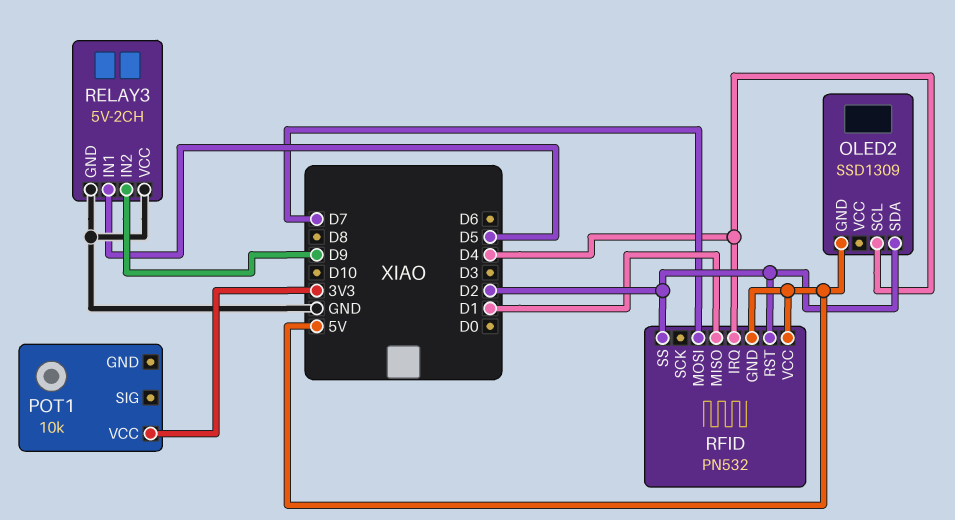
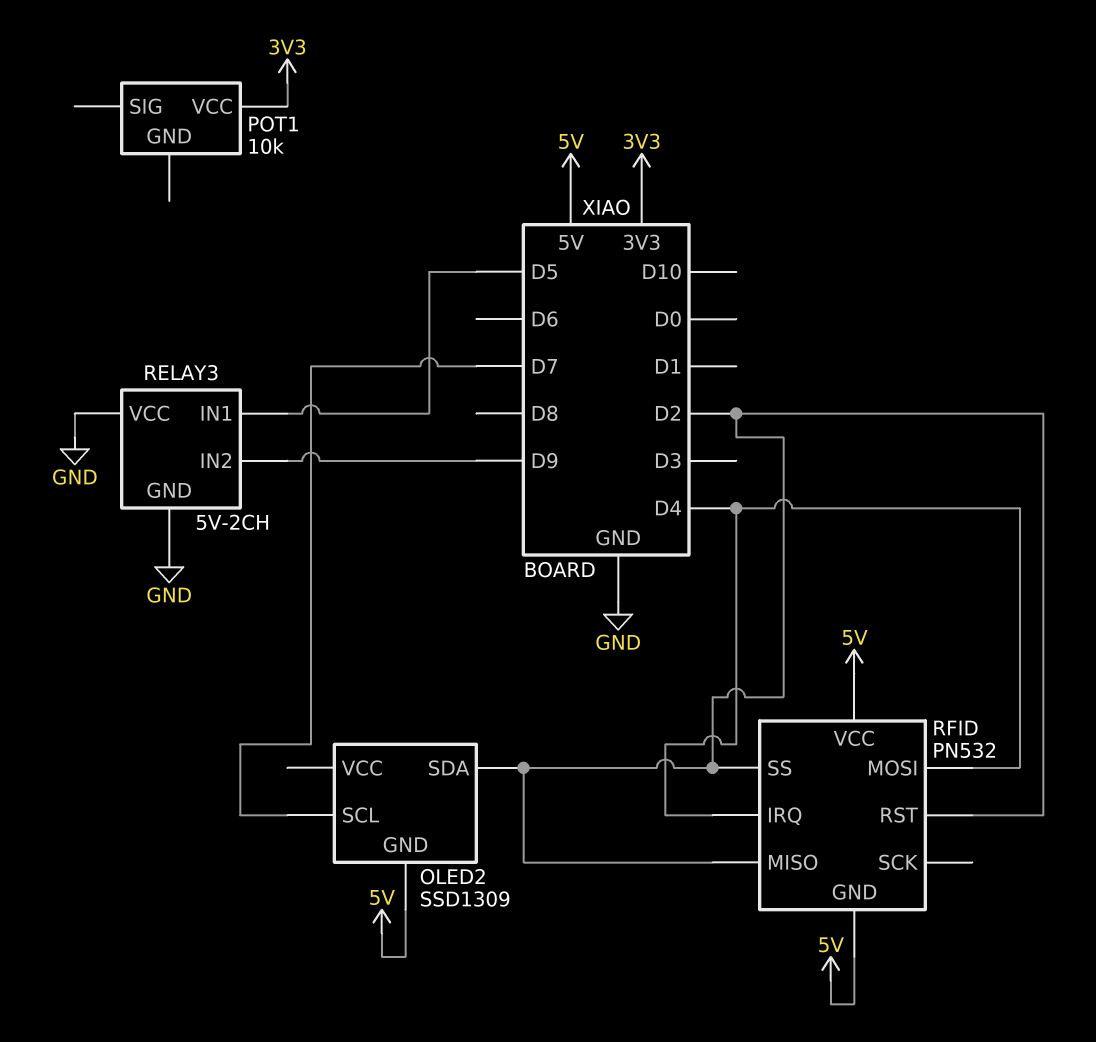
OLED2 pin SCL: D4 -> D7
RFID pin MISO: D1 -> D2
RFID pin MOSI: D7 -> D4

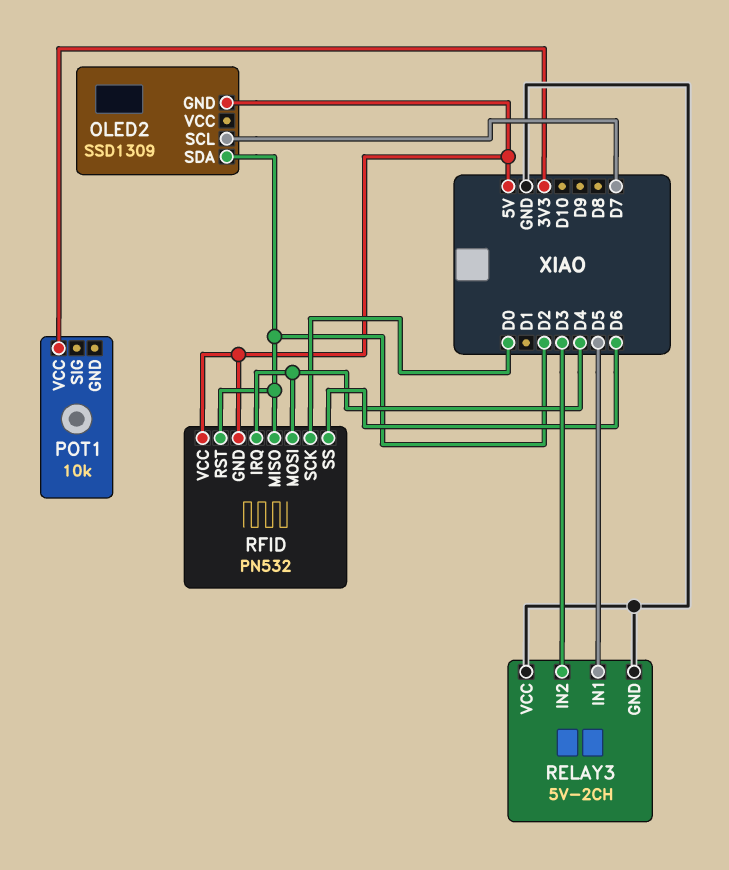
RELAY3 pin IN2: D9 -> D3
RFID pin SCK: none -> D0
RFID pin SS: D2 -> D6

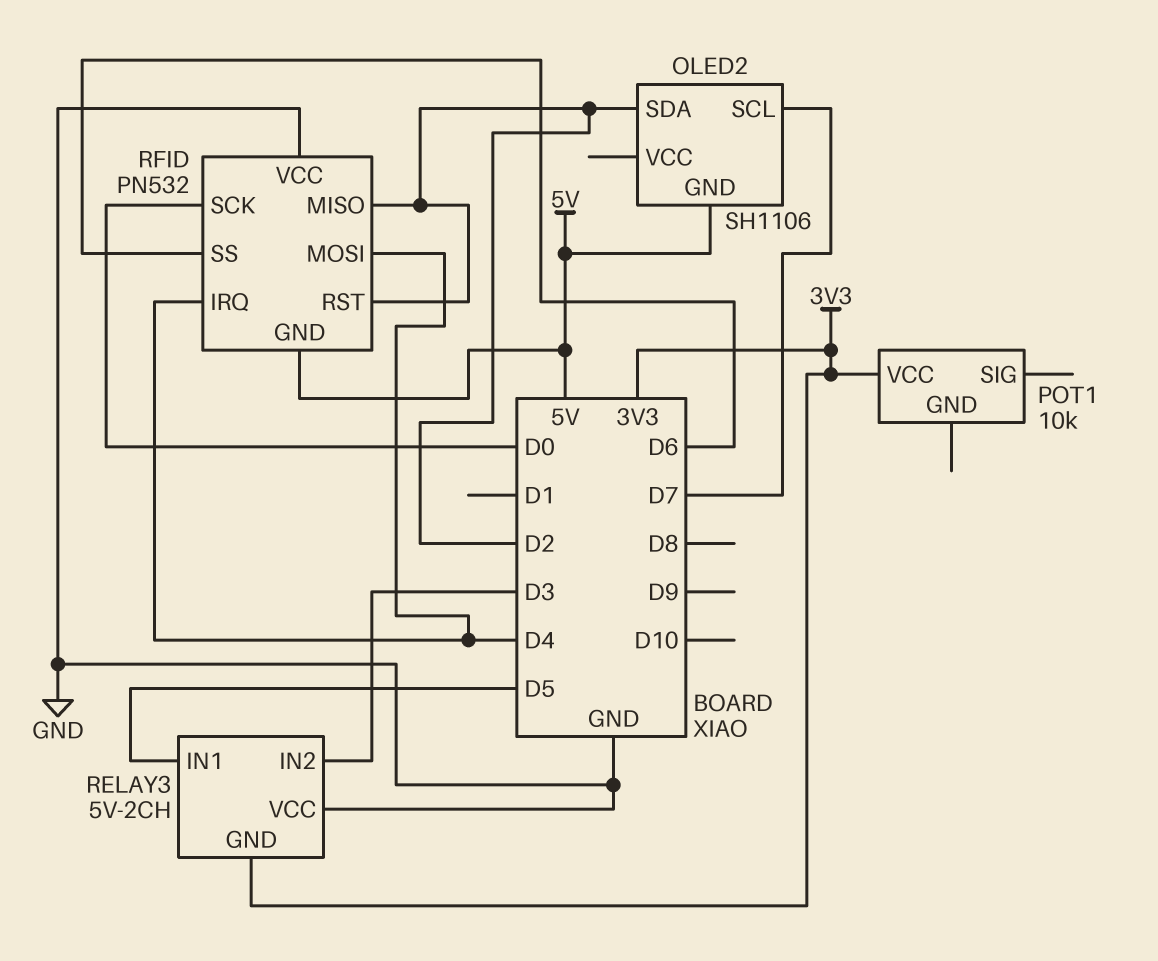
OLED2: SSD1309 -> SH1106
RELAY3 pin GND: GND -> 3V3
RFID pin VCC: 5V -> GND

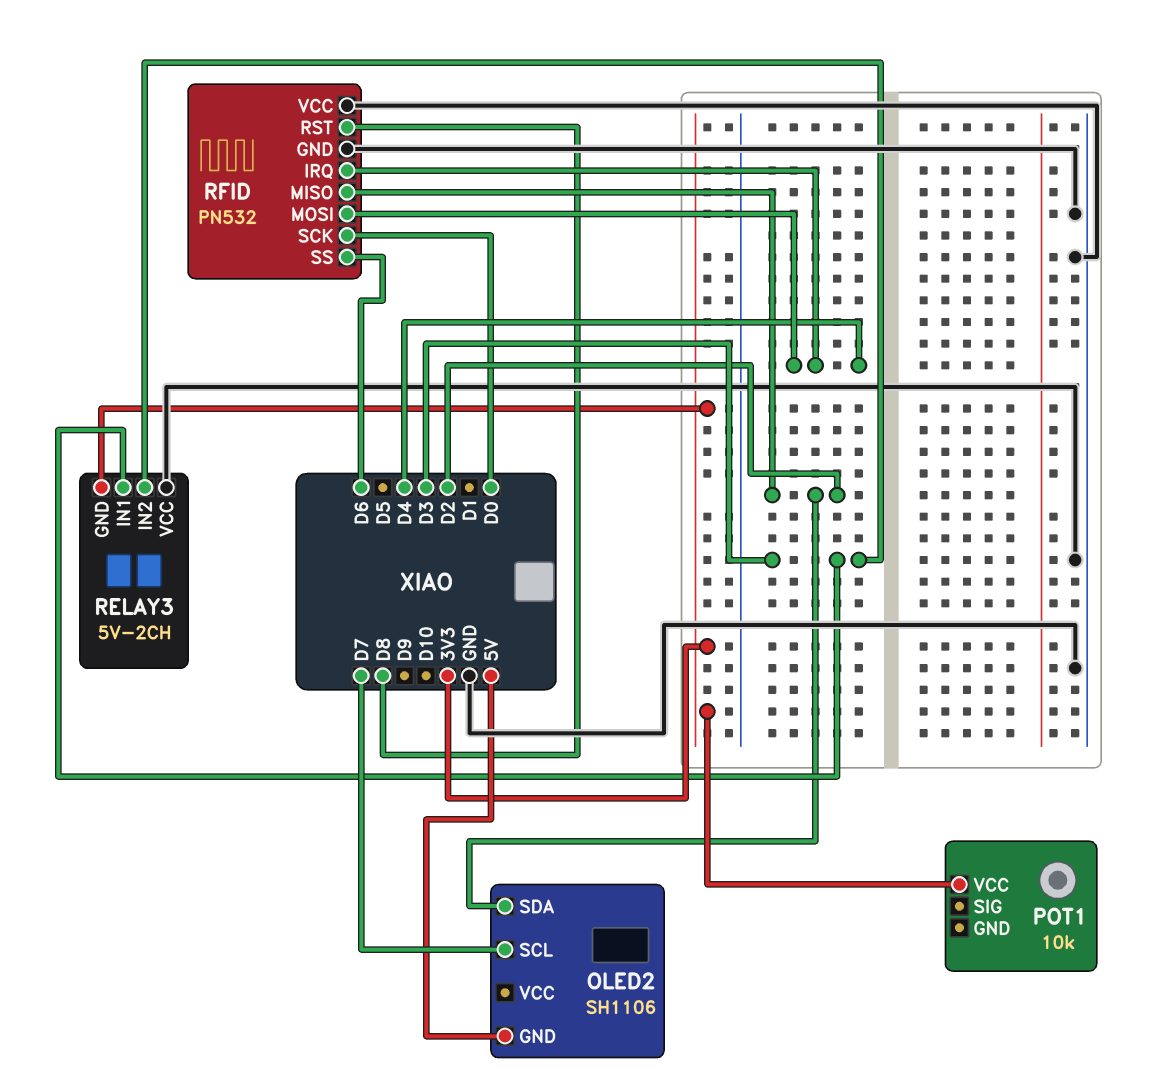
RELAY3 pin IN1: D5 -> D3
RFID pin GND: 5V -> GND
RFID pin RST: D2 -> D8

